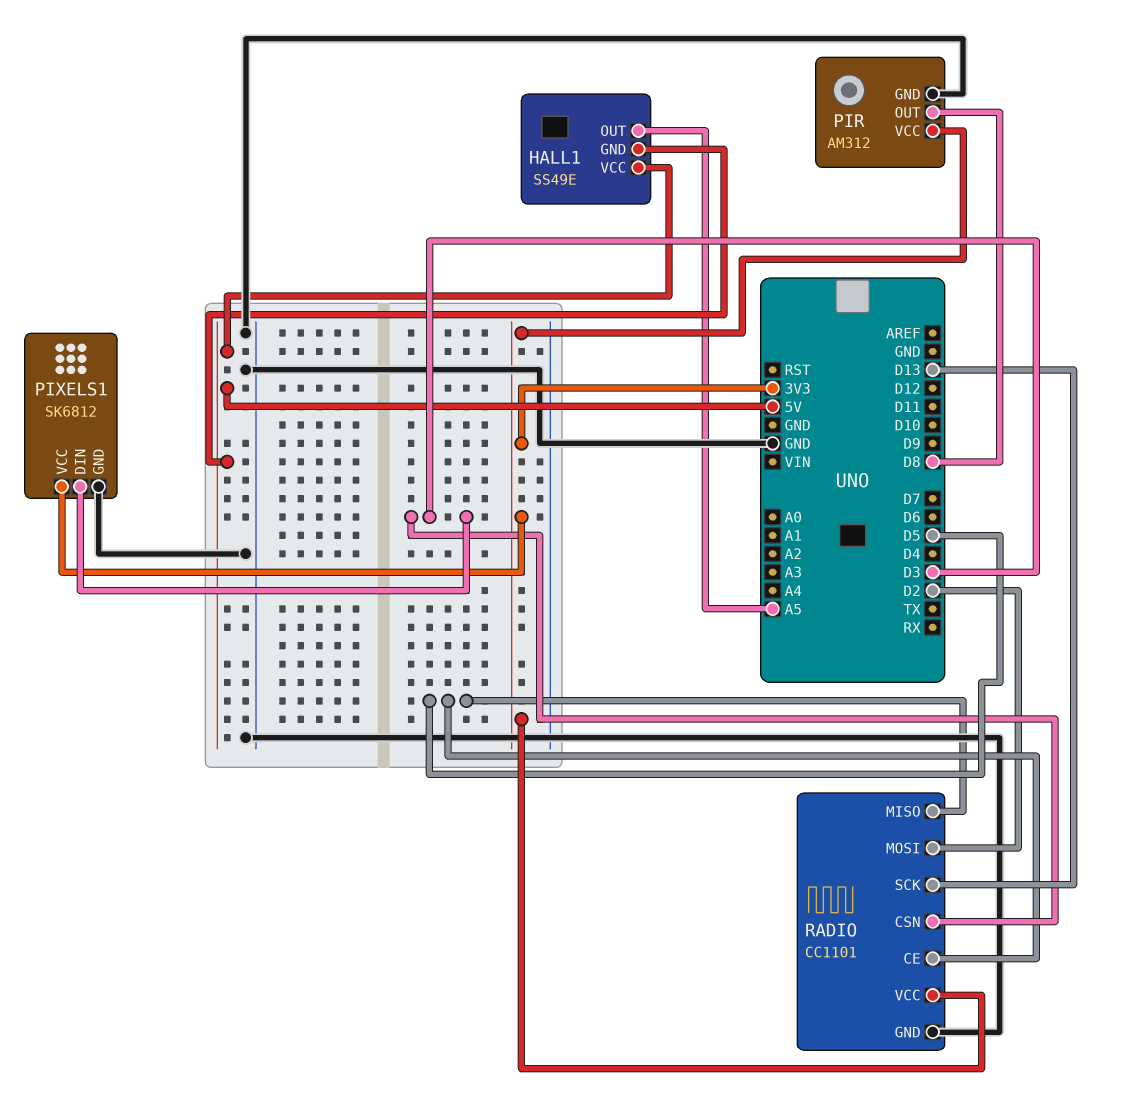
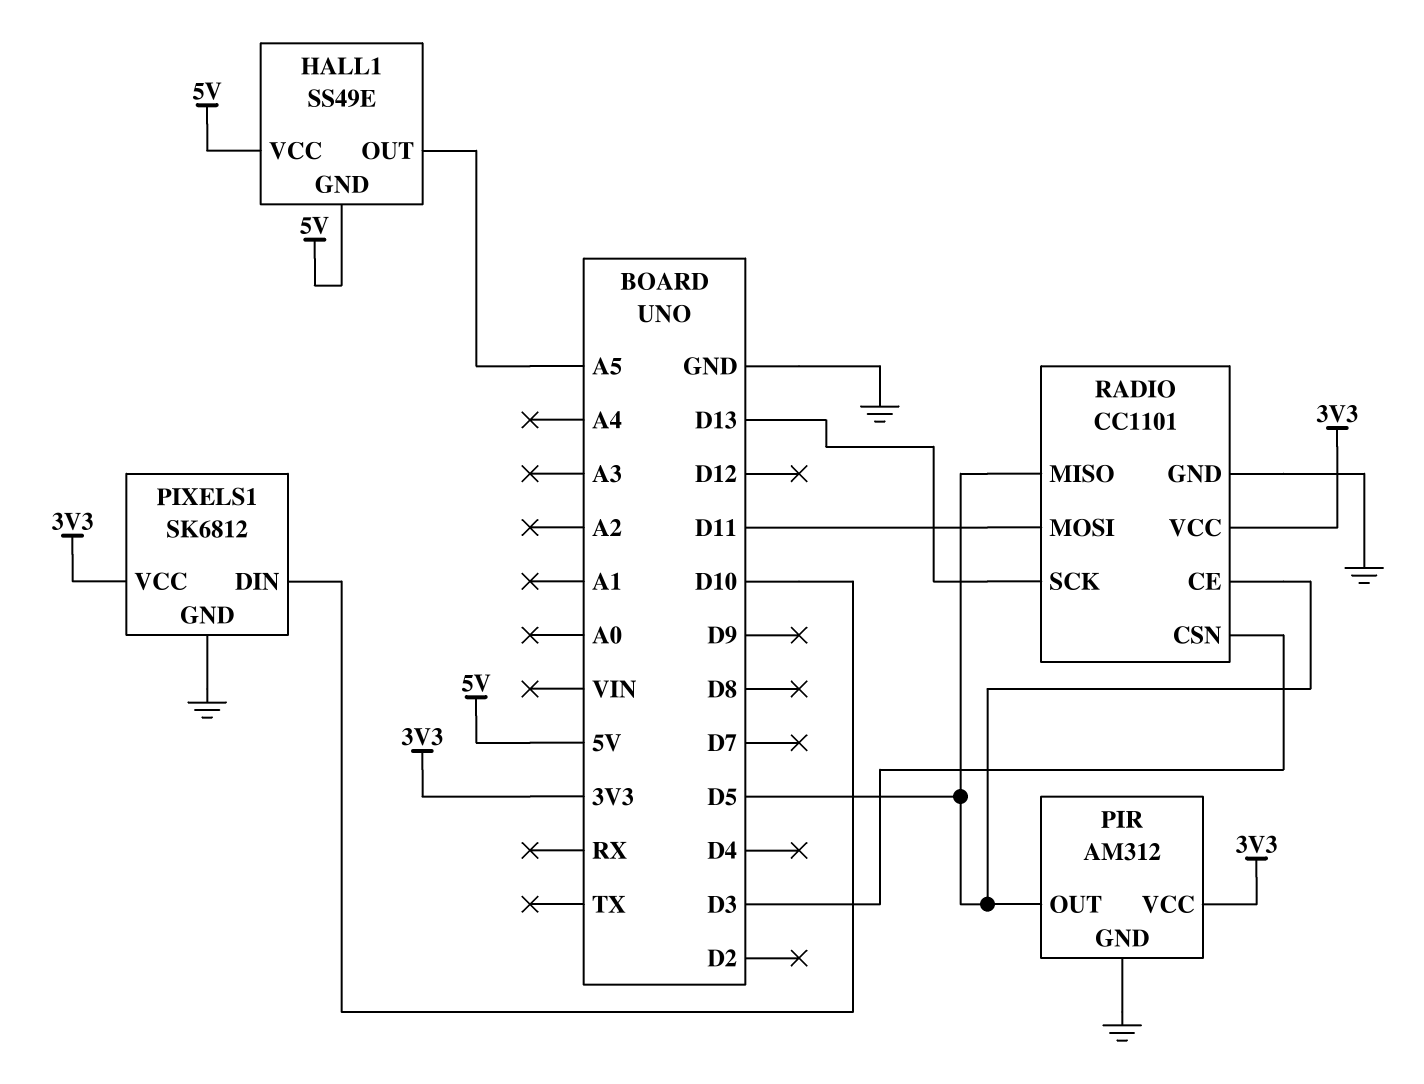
PIR pin OUT: D8 -> D5
PIXELS1 pin DIN: D3 -> D10
RADIO pin MOSI: D2 -> D11

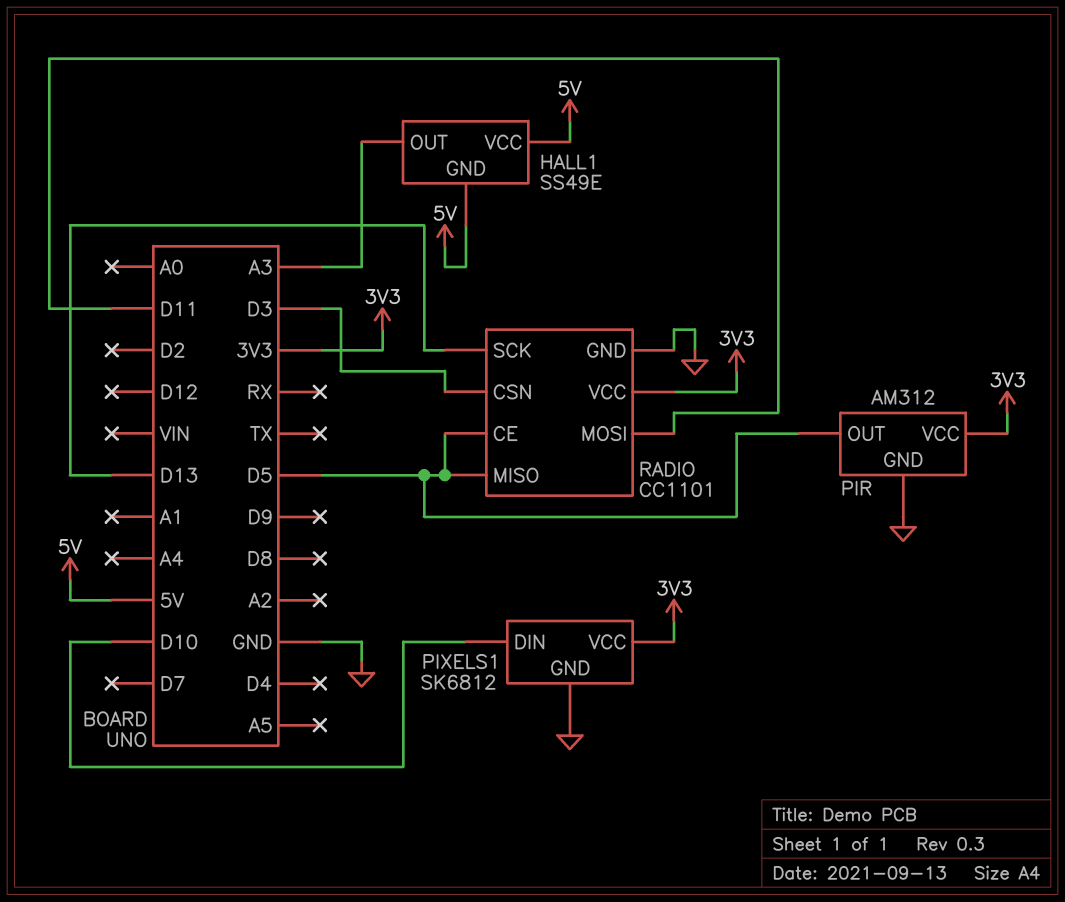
HALL1 pin OUT: A5 -> A3

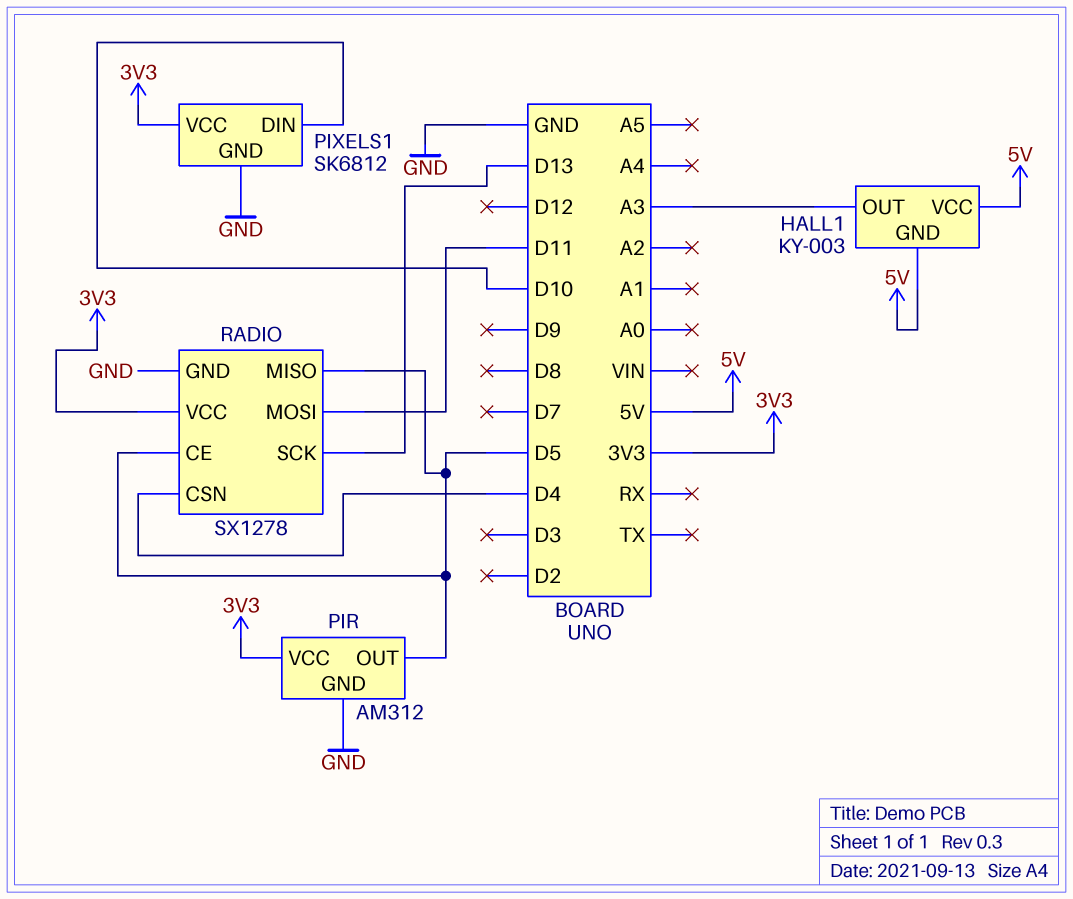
HALL1: SS49E -> KY-003
RADIO: CC1101 -> SX1278
RADIO pin CSN: D3 -> D4

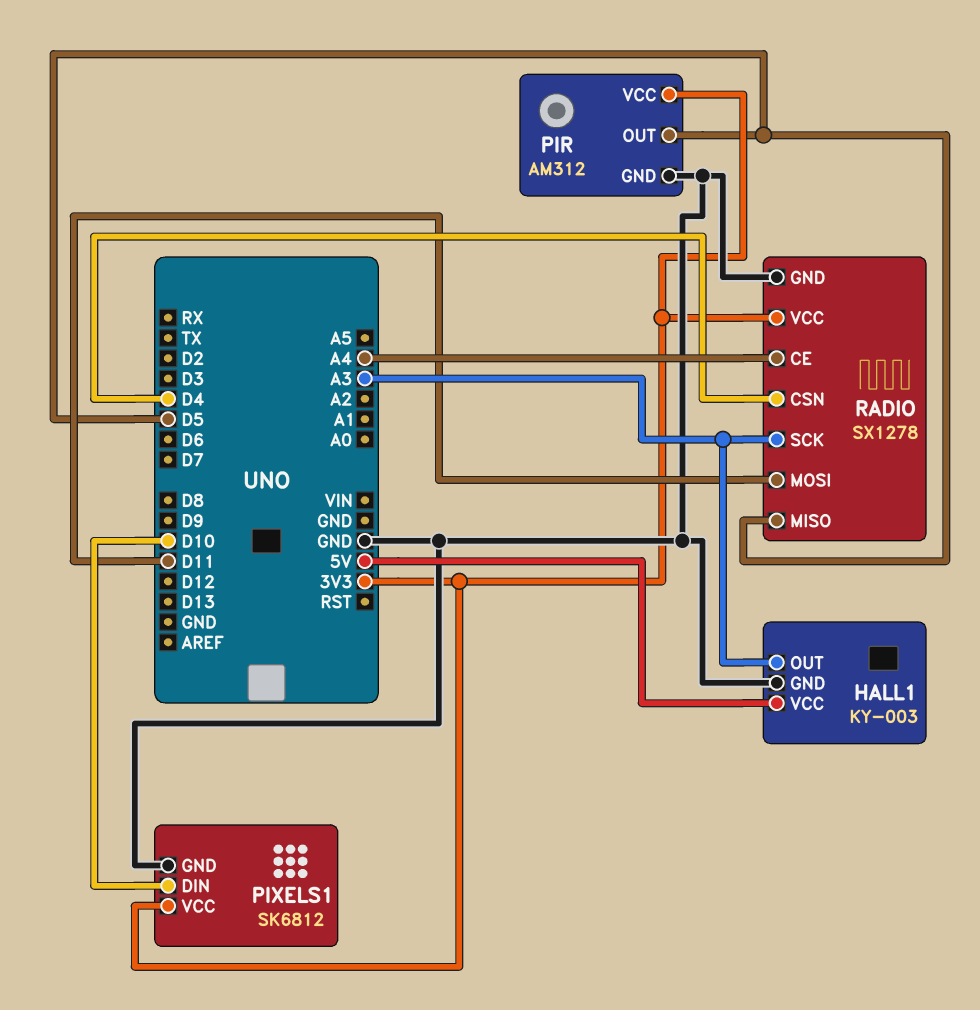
HALL1 pin GND: 5V -> GND
RADIO pin CE: D5 -> A4
RADIO pin SCK: D13 -> A3

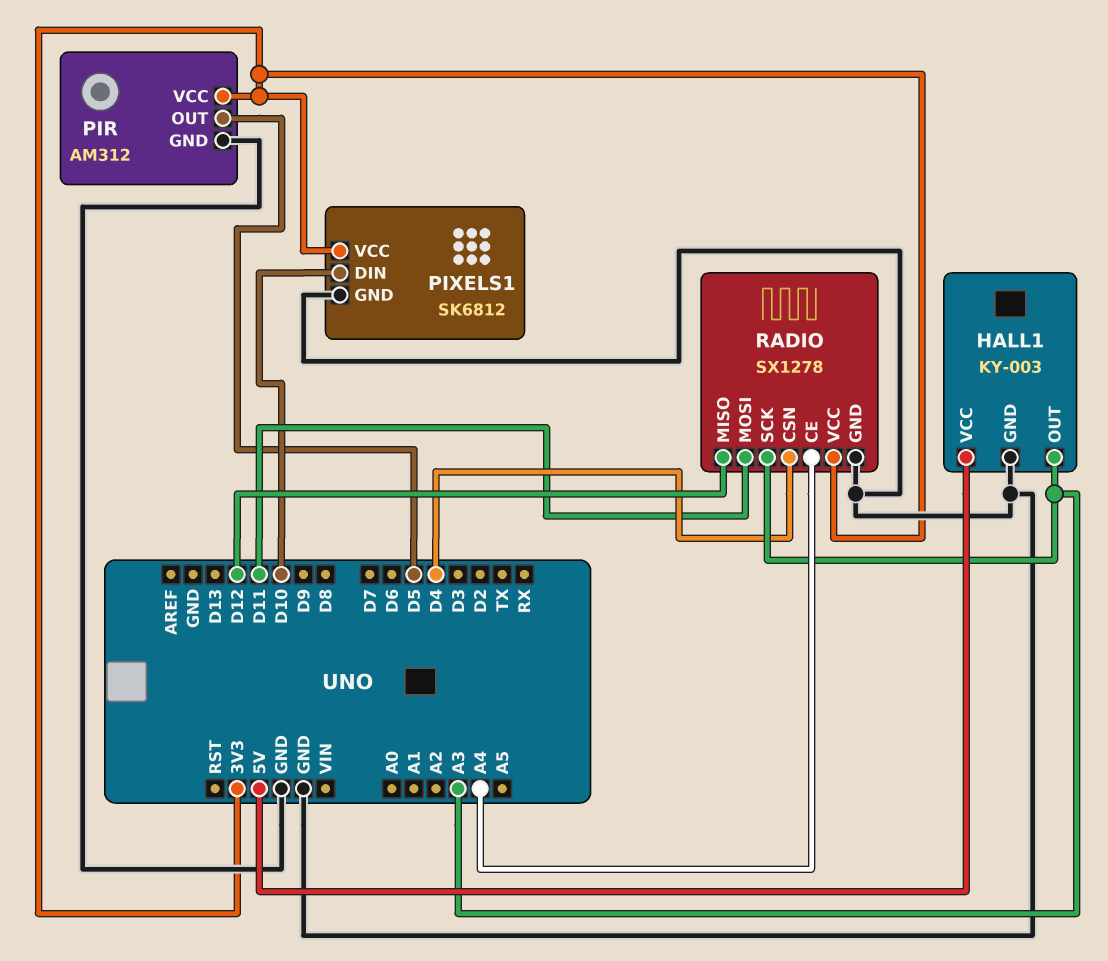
RADIO pin MISO: D5 -> D12

